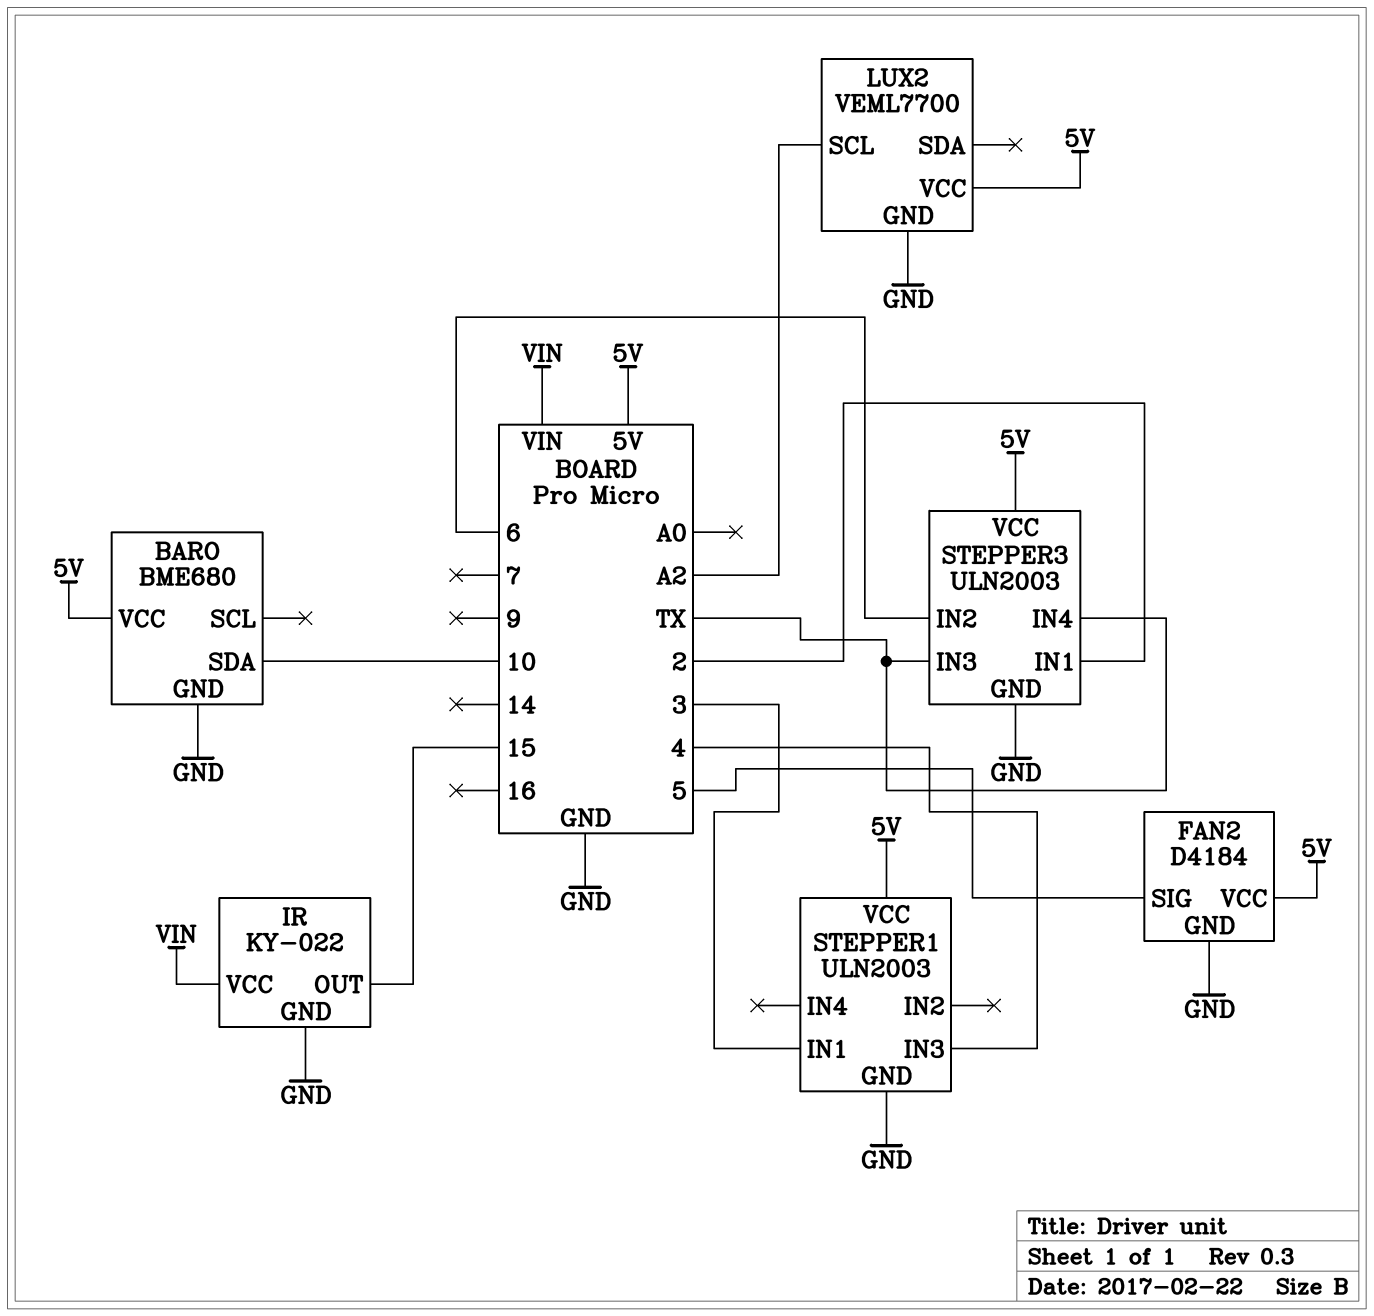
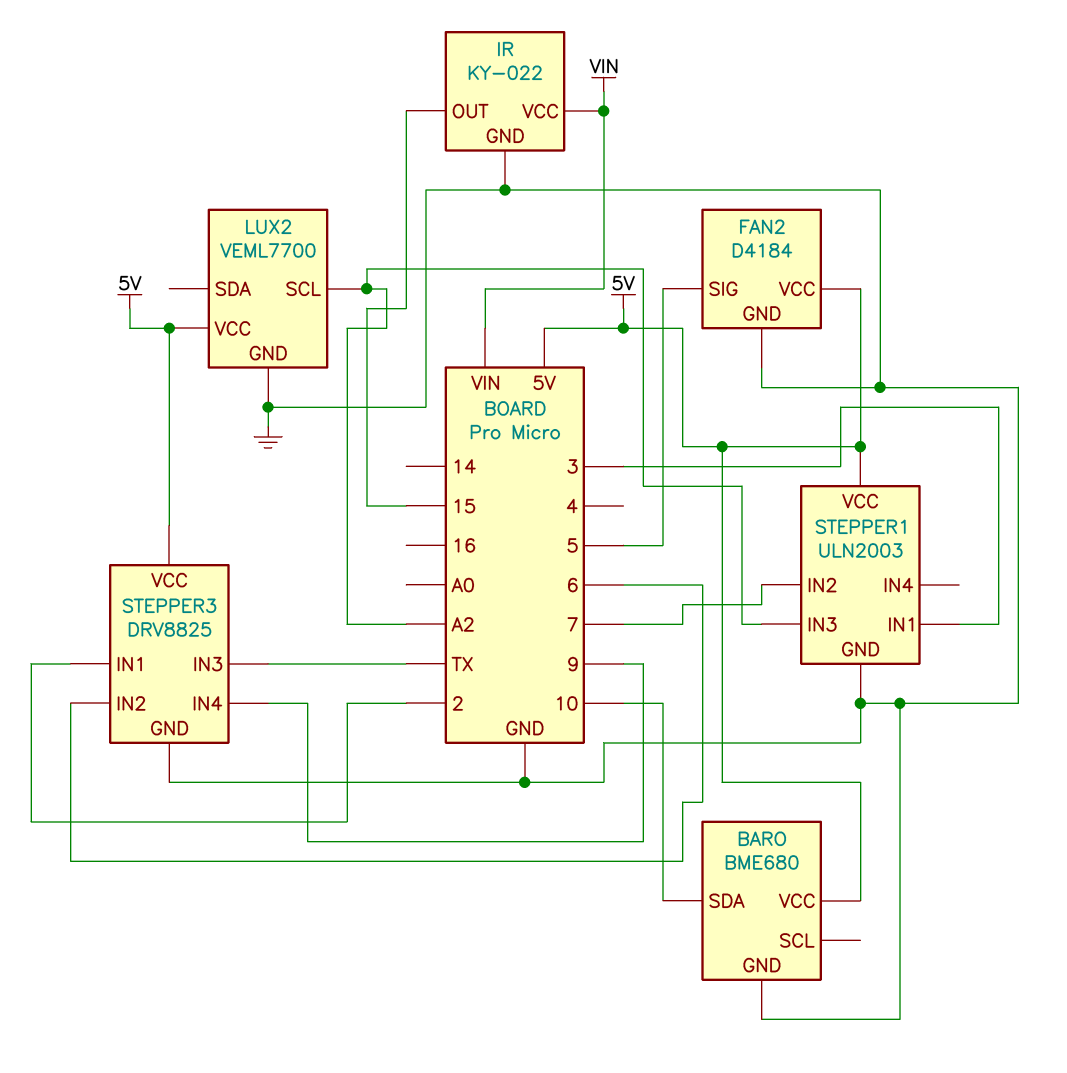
STEPPER1 pin IN2: none -> 7
STEPPER1 pin IN3: 4 -> A2
STEPPER3: ULN2003 -> DRV8825
STEPPER3 pin IN4: TX -> 9

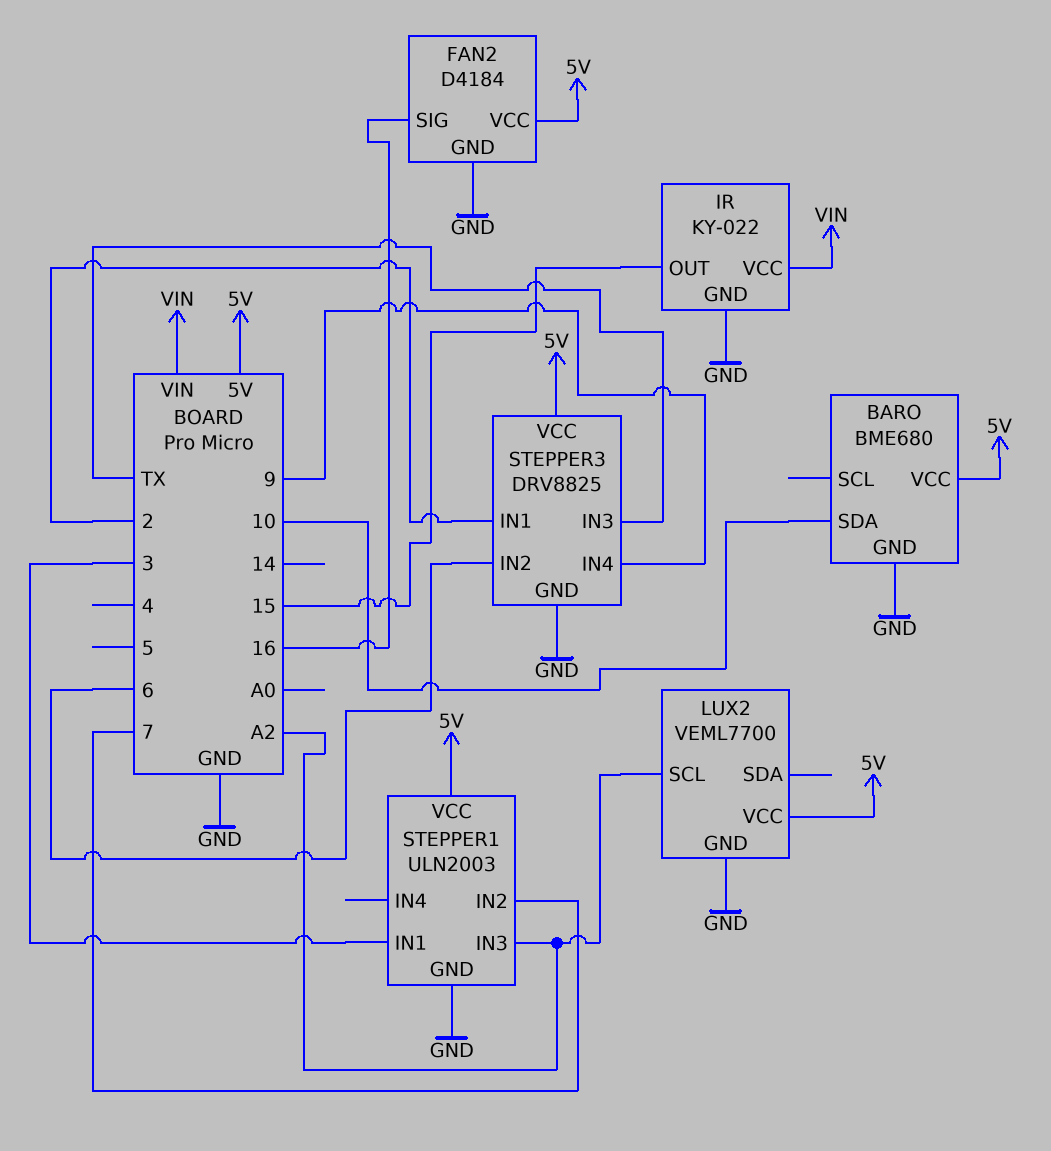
FAN2 pin SIG: 5 -> 16

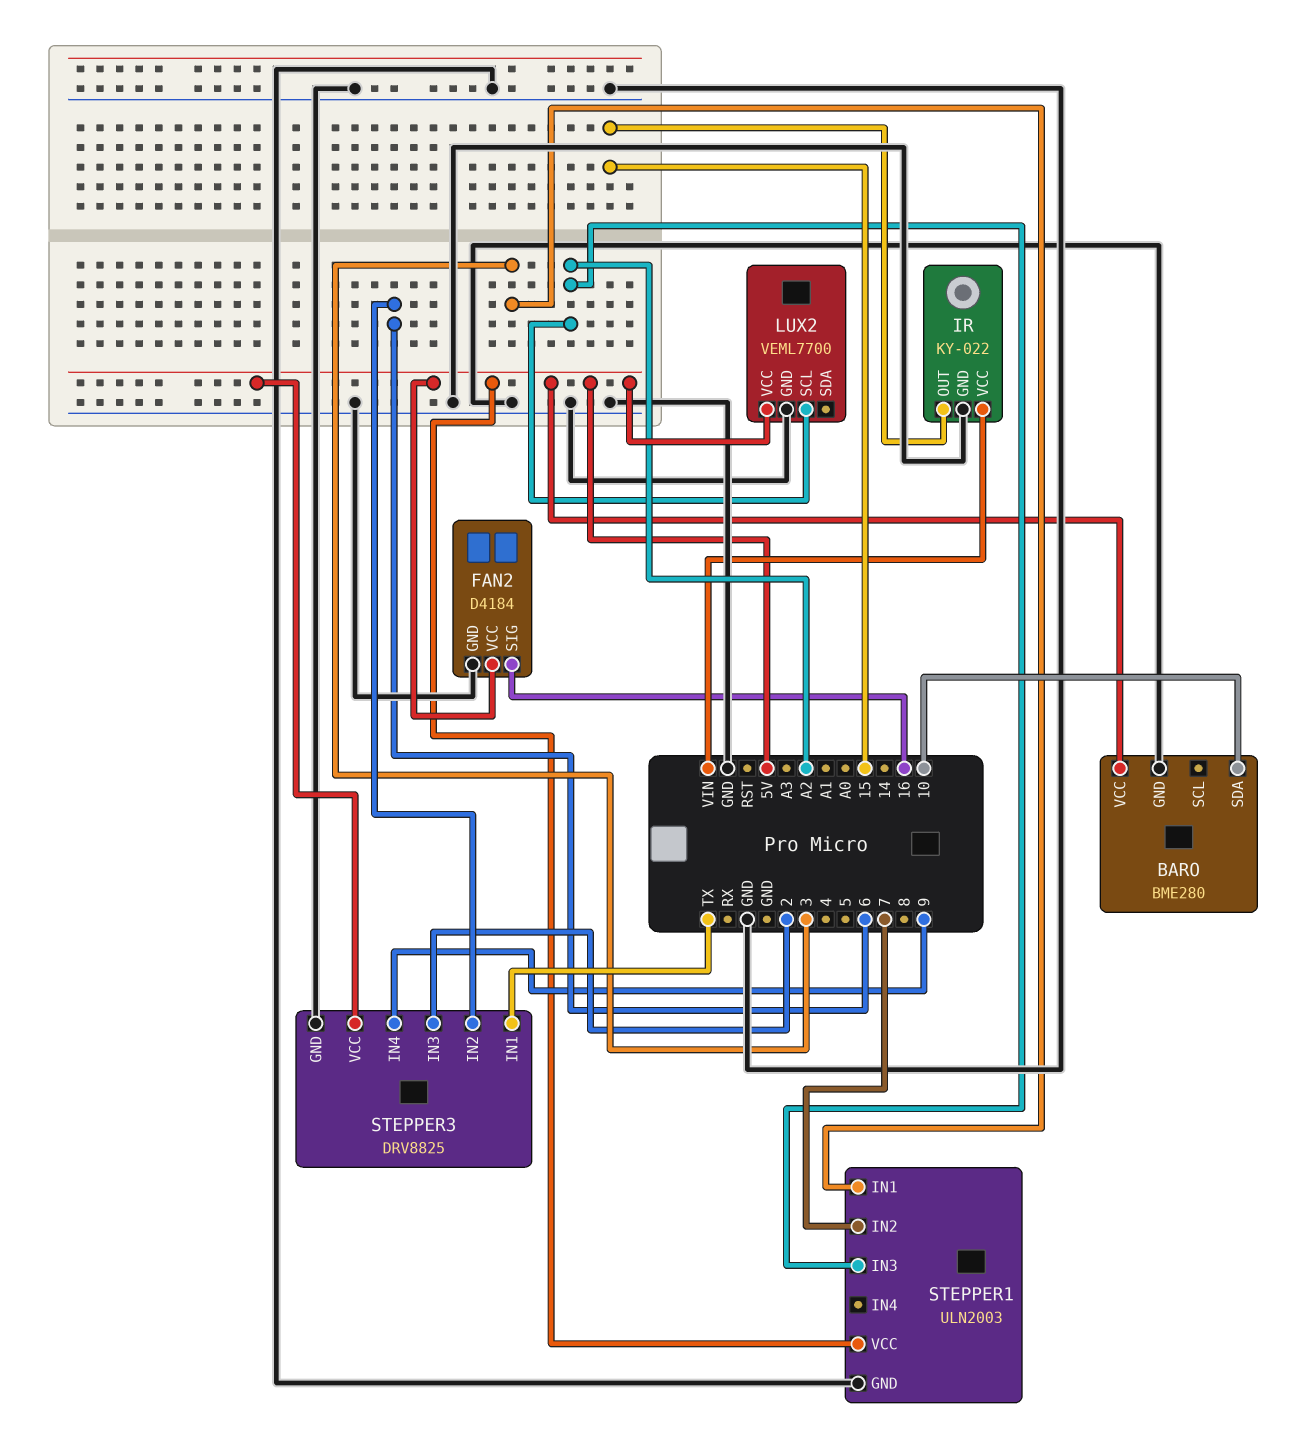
BARO: BME680 -> BME280
STEPPER3 pin IN1: 2 -> TX
STEPPER3 pin IN3: TX -> 2

